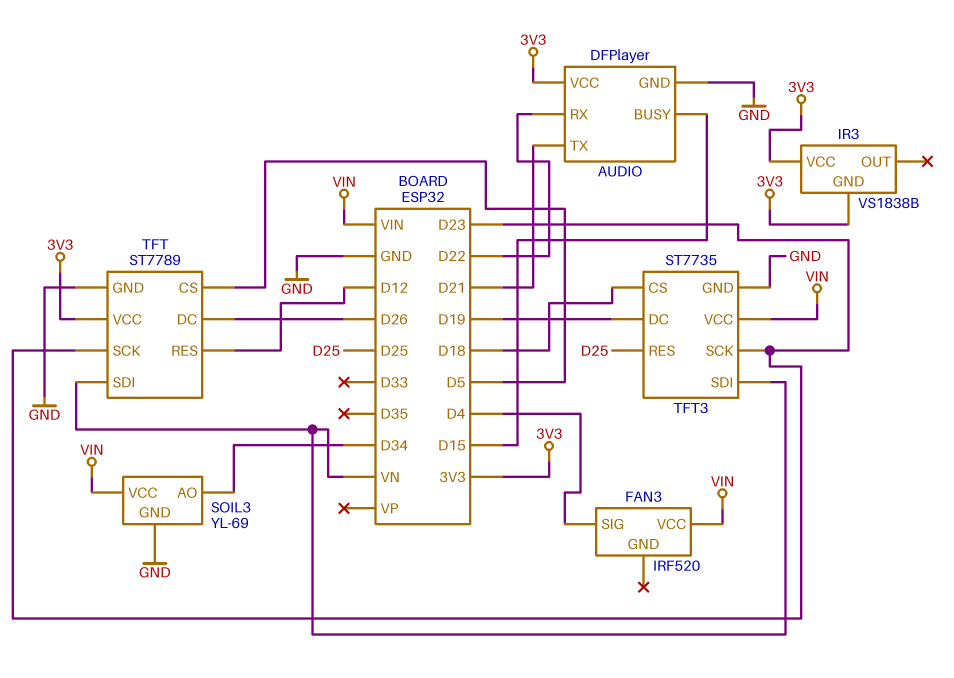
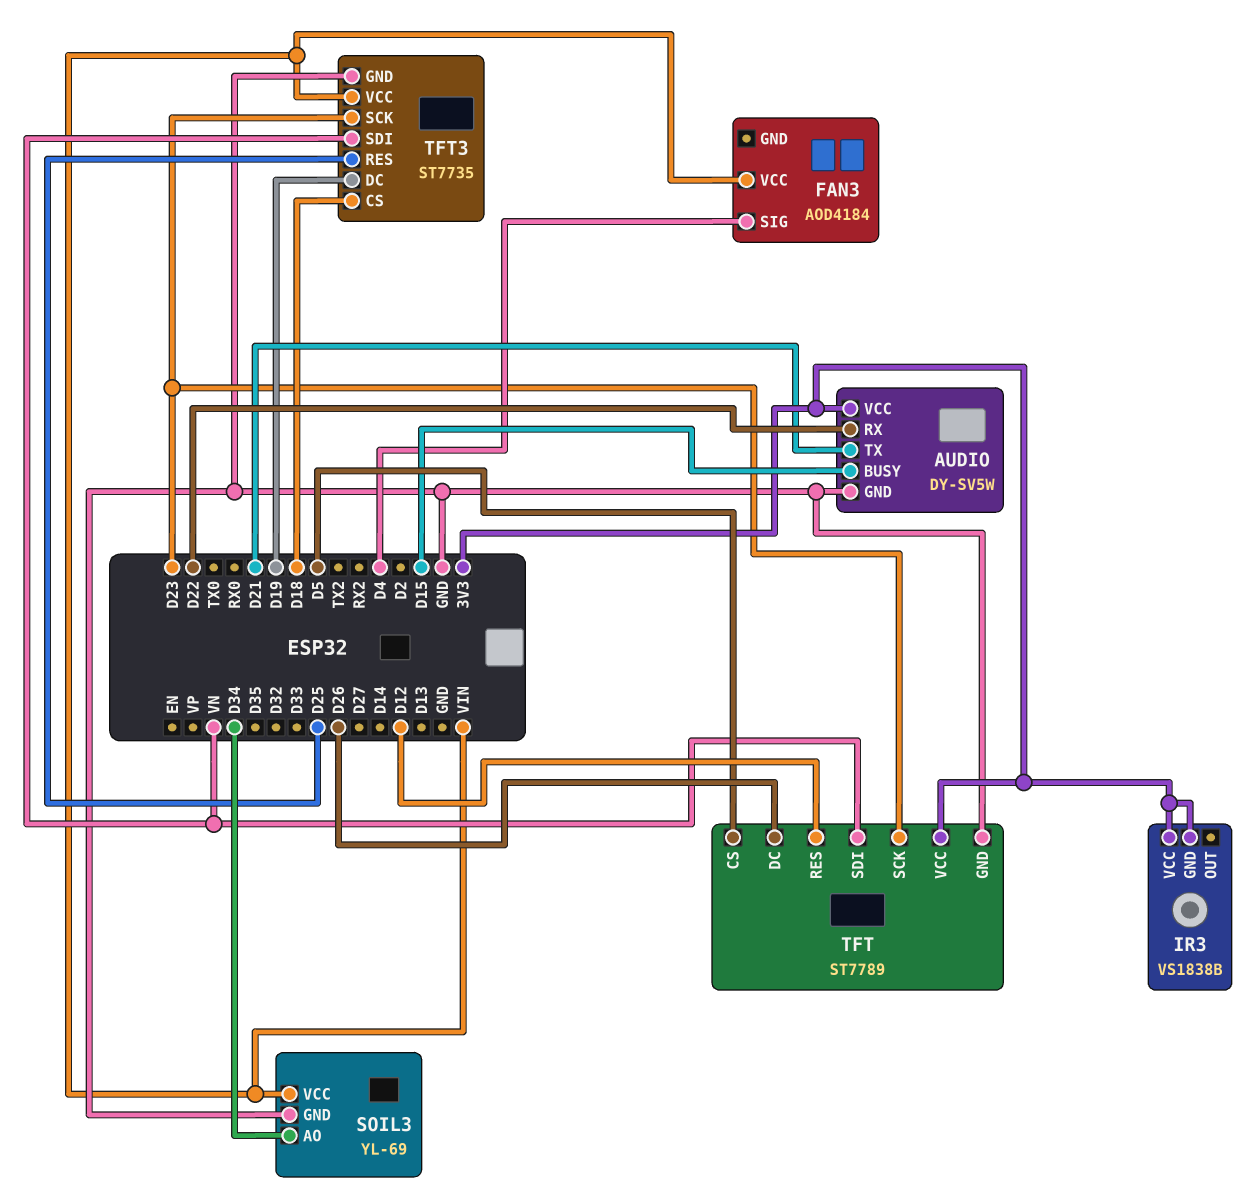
AUDIO: DFPlayer -> DY-SV5W
FAN3: IRF520 -> AOD4184

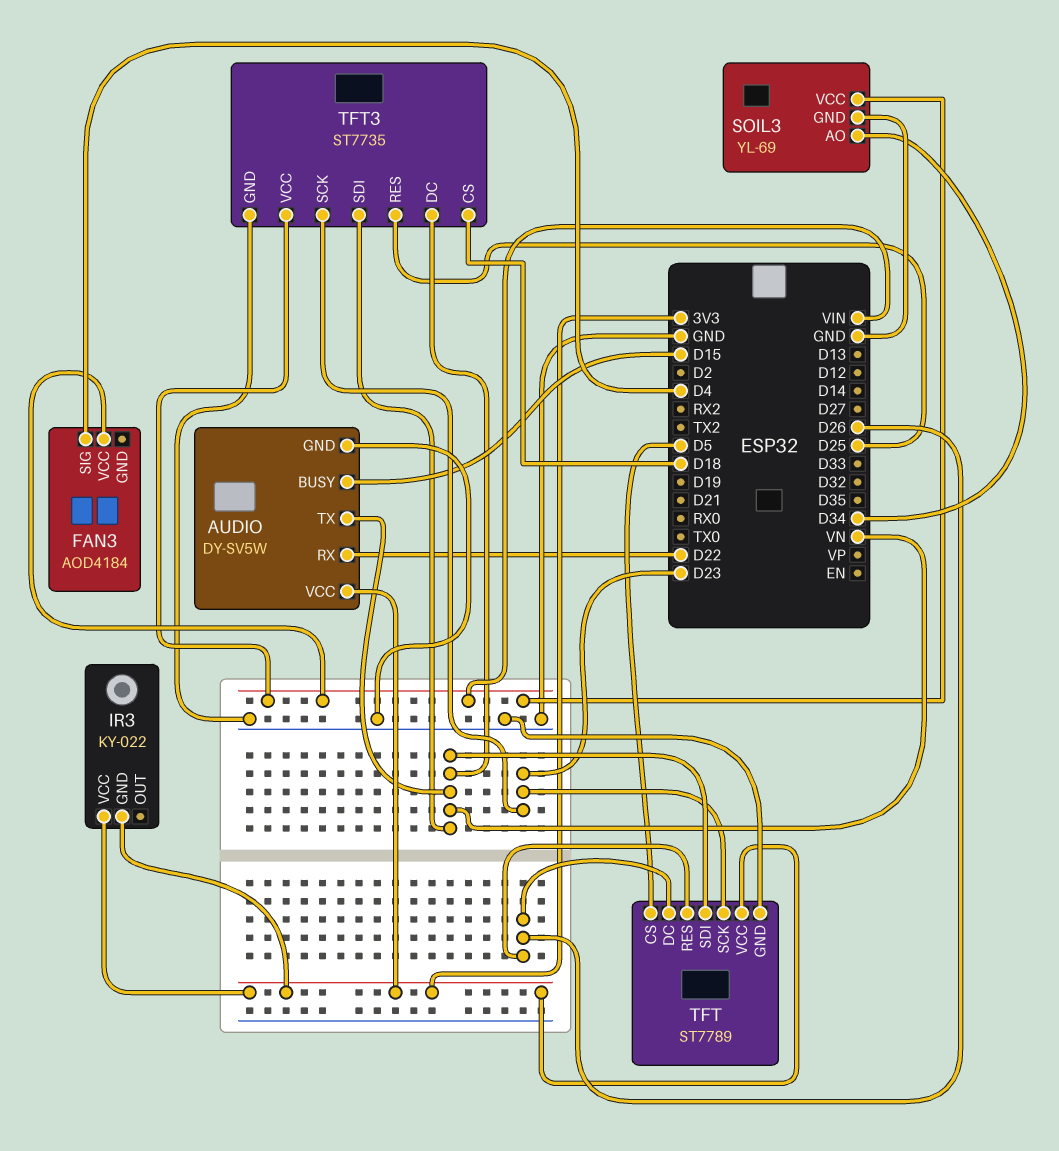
AUDIO pin TX: D21 -> VN
IR3: VS1838B -> KY-022
TFT pin RES: D12 -> D26
TFT3 pin DC: D19 -> VN

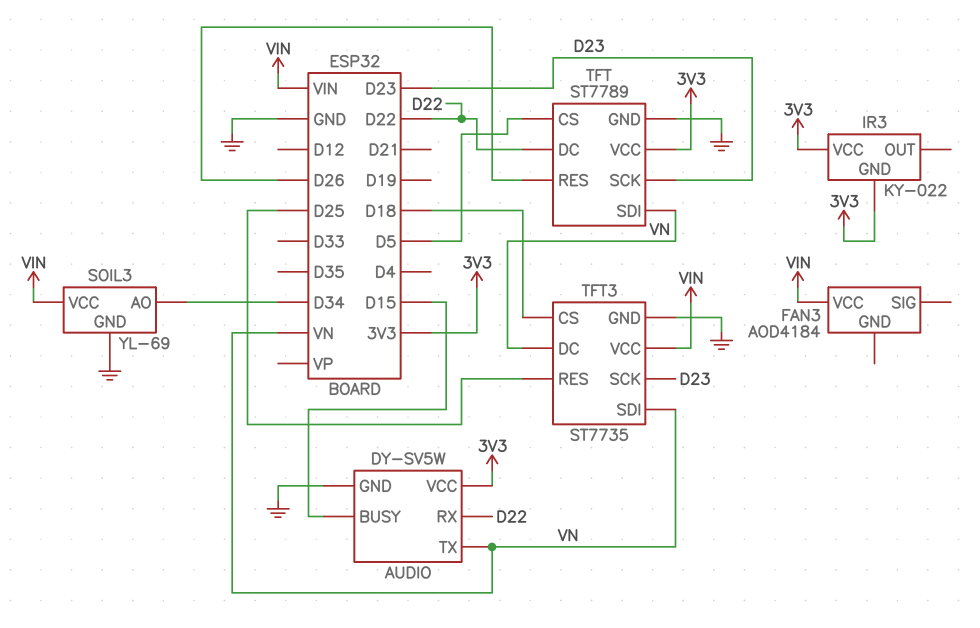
FAN3 pin SIG: D4 -> none
TFT pin DC: D26 -> D22

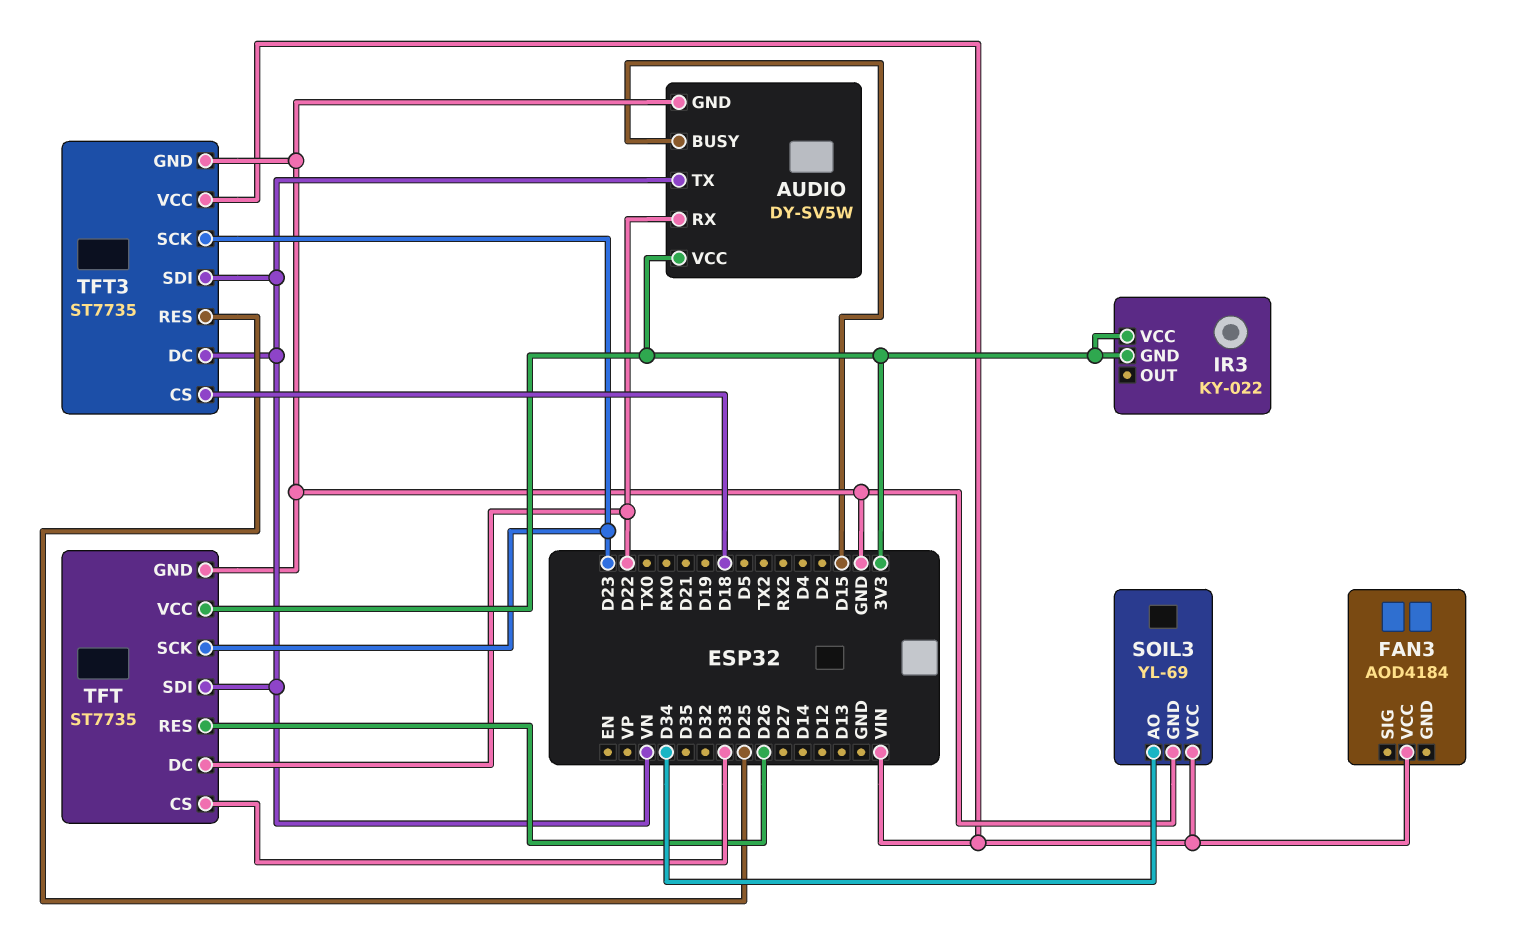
TFT: ST7789 -> ST7735
TFT pin CS: D5 -> D33

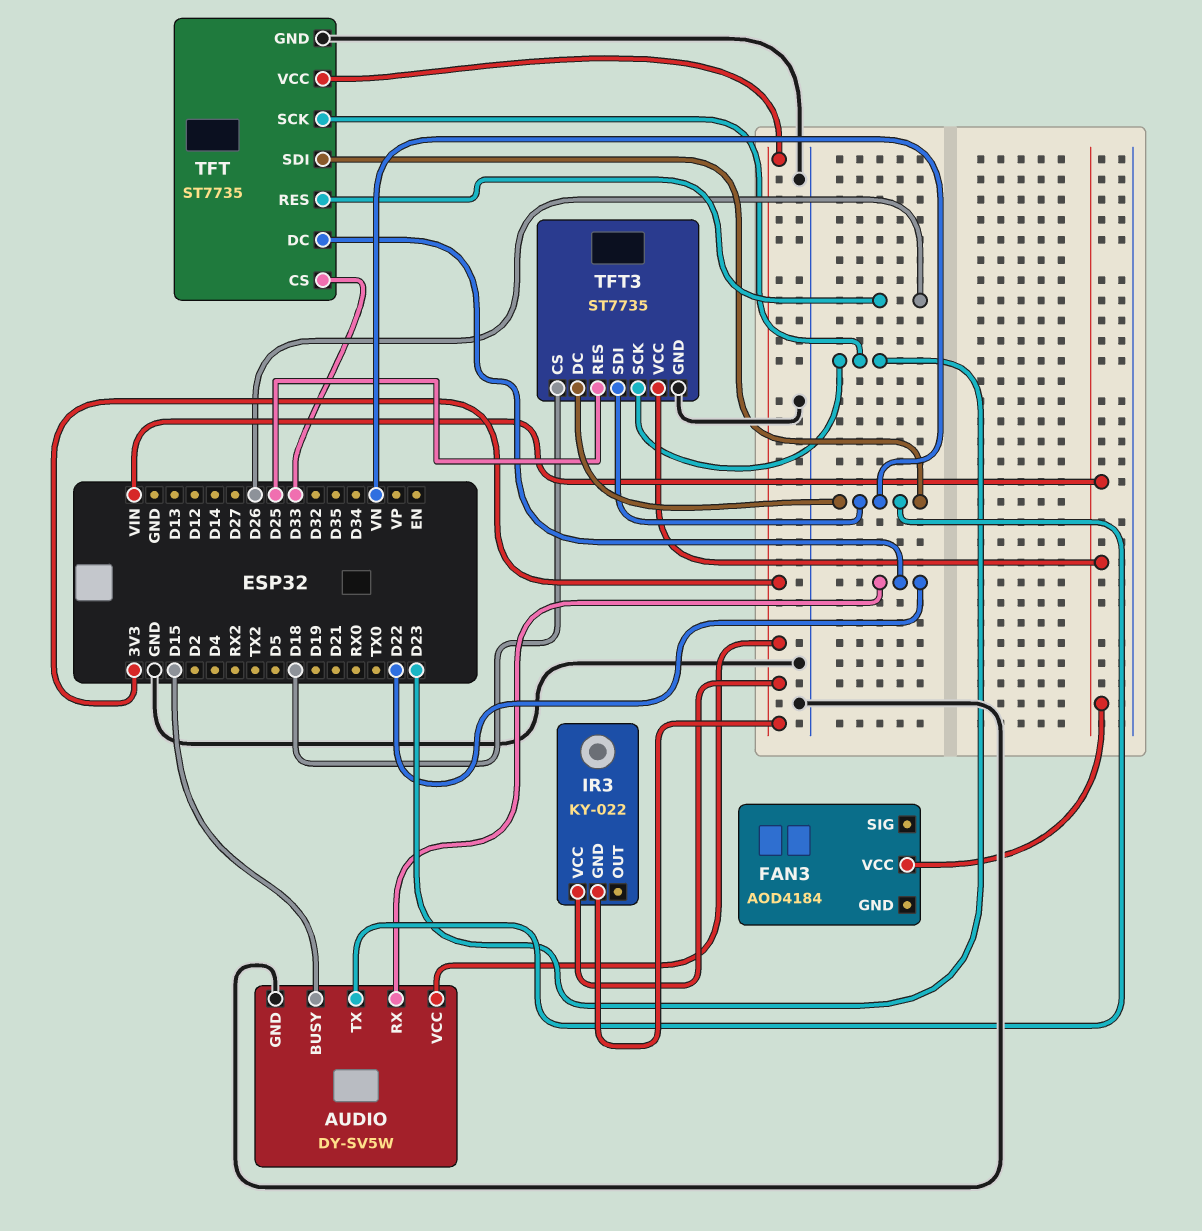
SOIL3: YL-69 -> none
SOIL3 pin AO: D34 -> none
SOIL3 pin GND: GND -> none
SOIL3 pin VCC: VIN -> none

